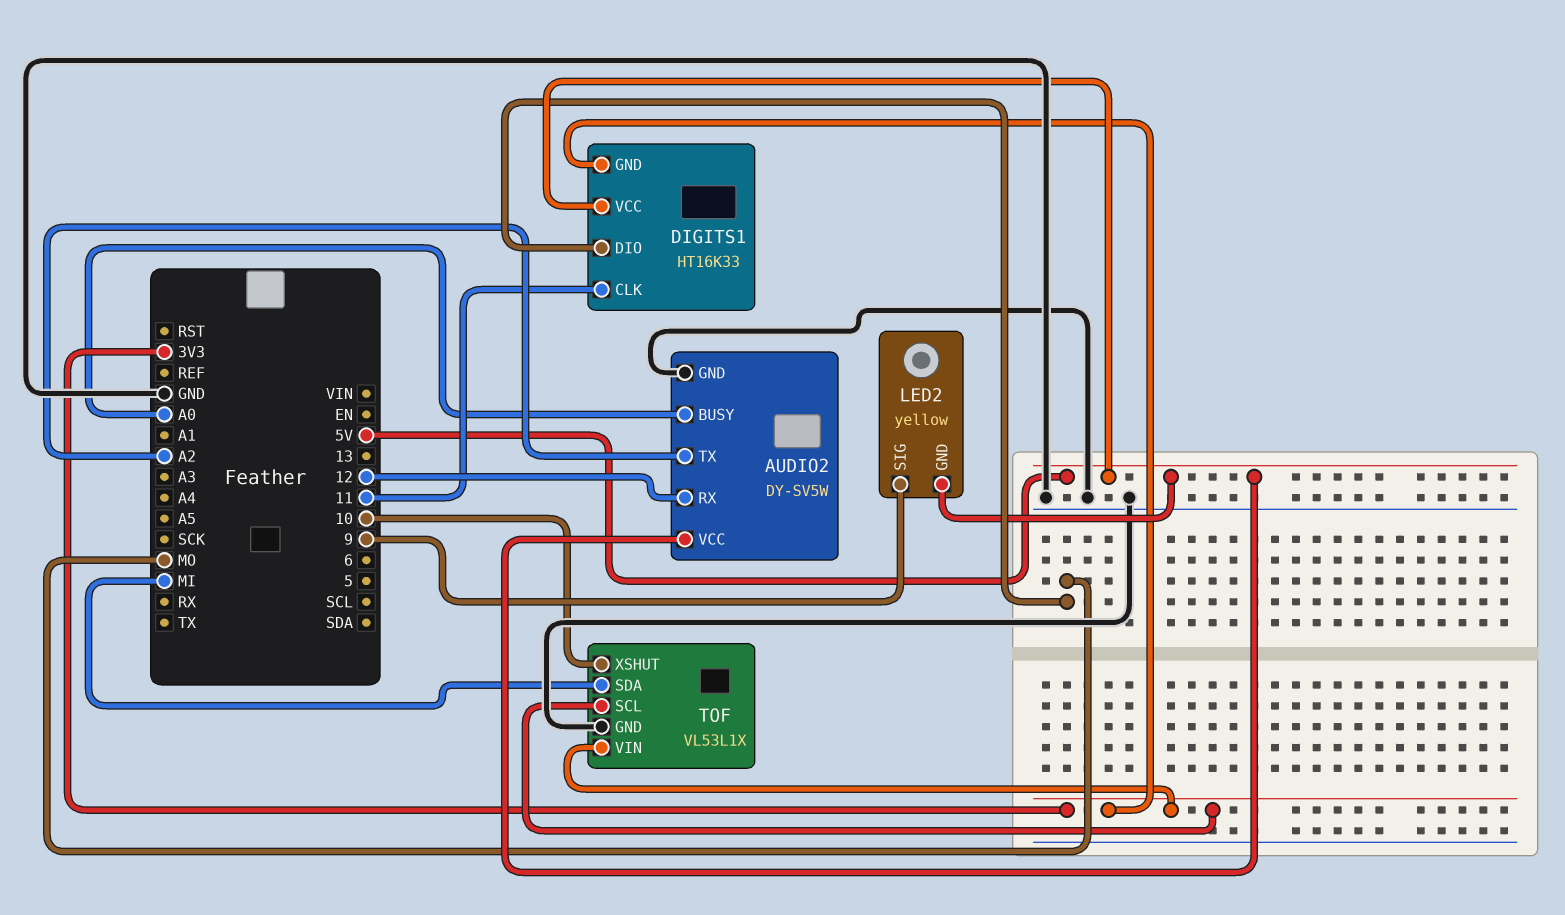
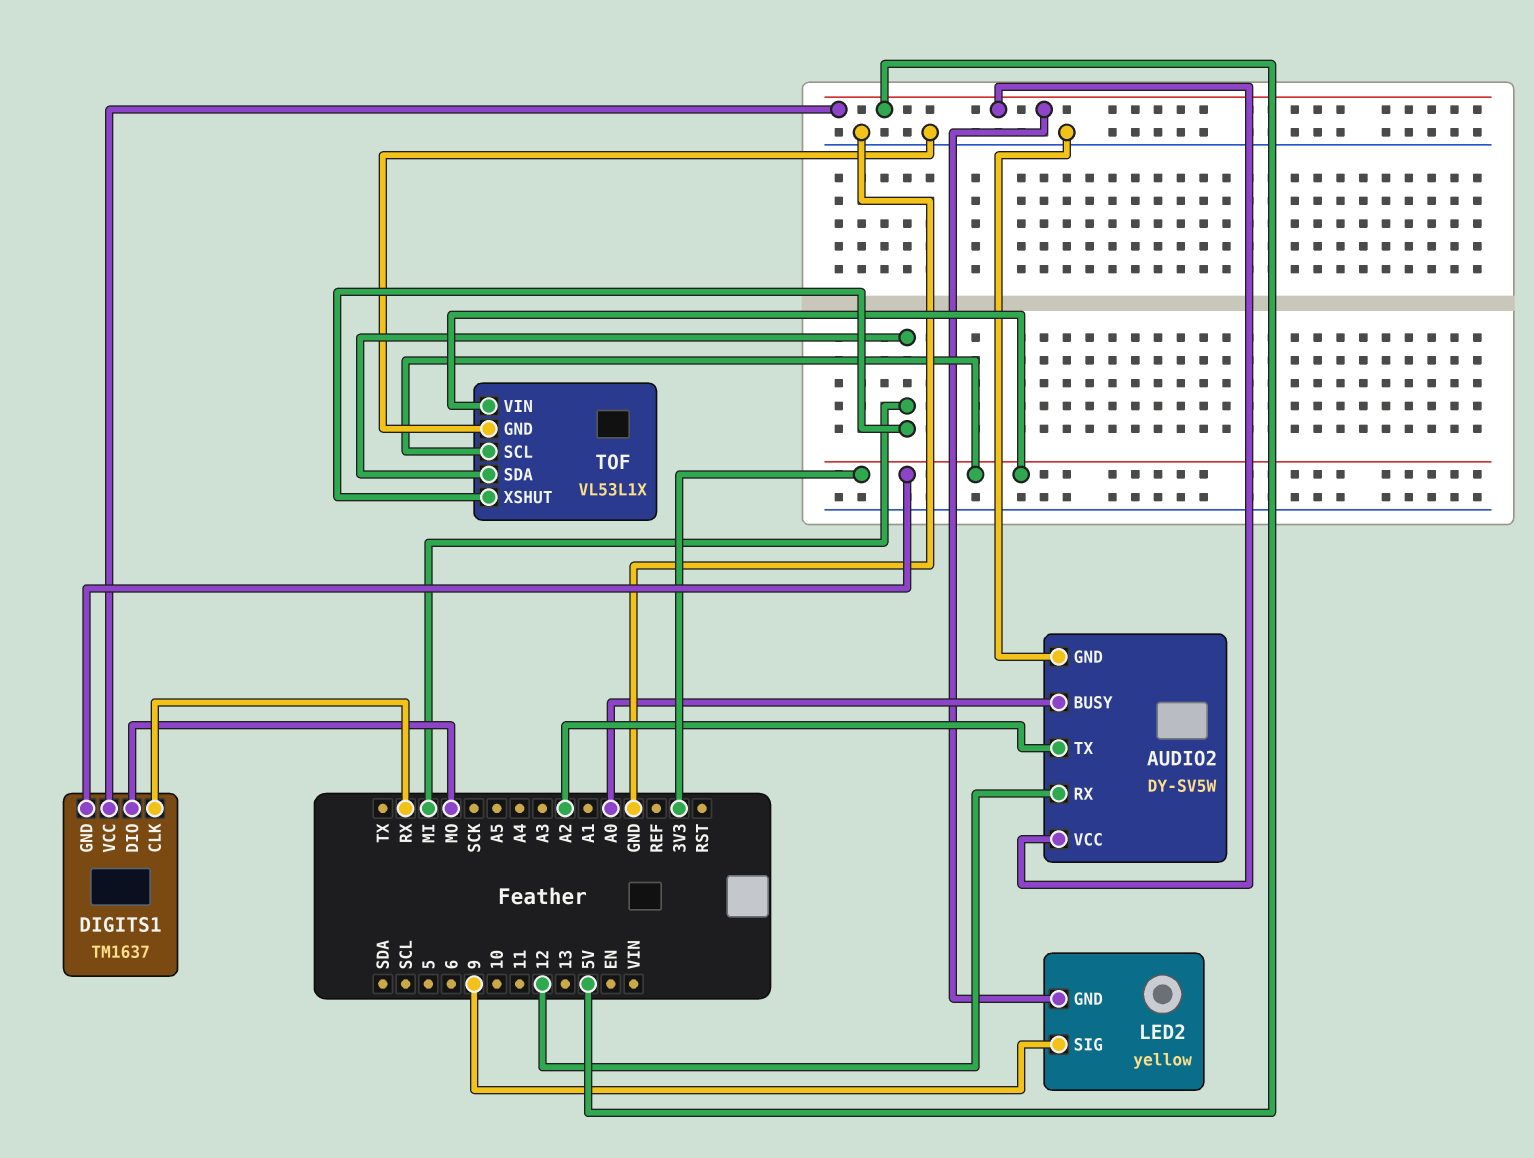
DIGITS1: HT16K33 -> TM1637
DIGITS1 pin CLK: 11 -> RX
TOF pin XSHUT: 10 -> MI

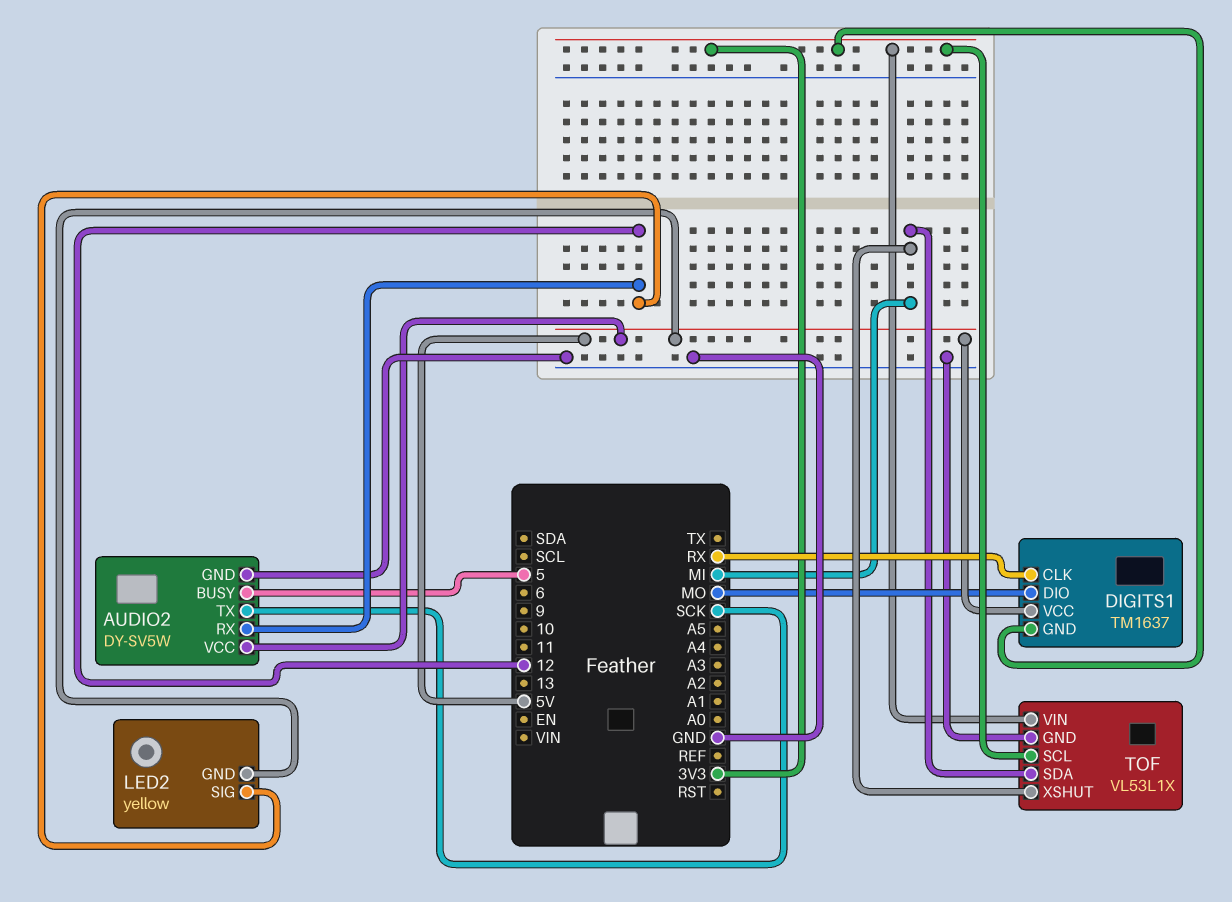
AUDIO2 pin BUSY: A0 -> 5
AUDIO2 pin TX: A2 -> SCK
LED2 pin SIG: 9 -> 12

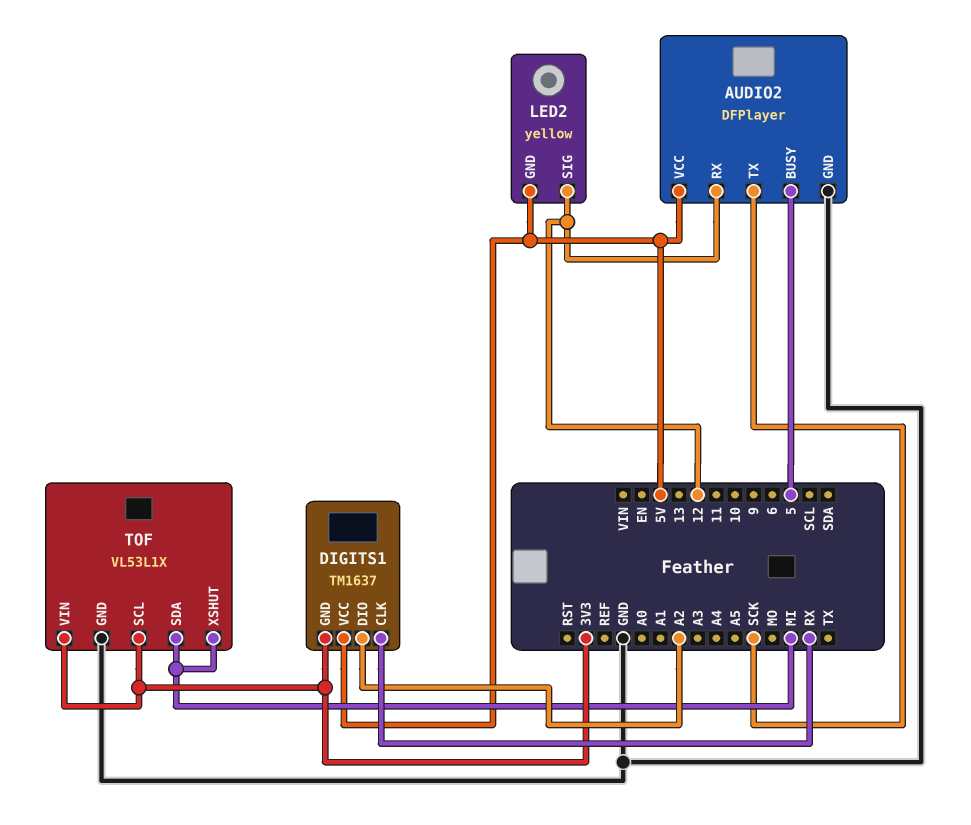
AUDIO2: DY-SV5W -> DFPlayer
DIGITS1 pin DIO: MO -> A2

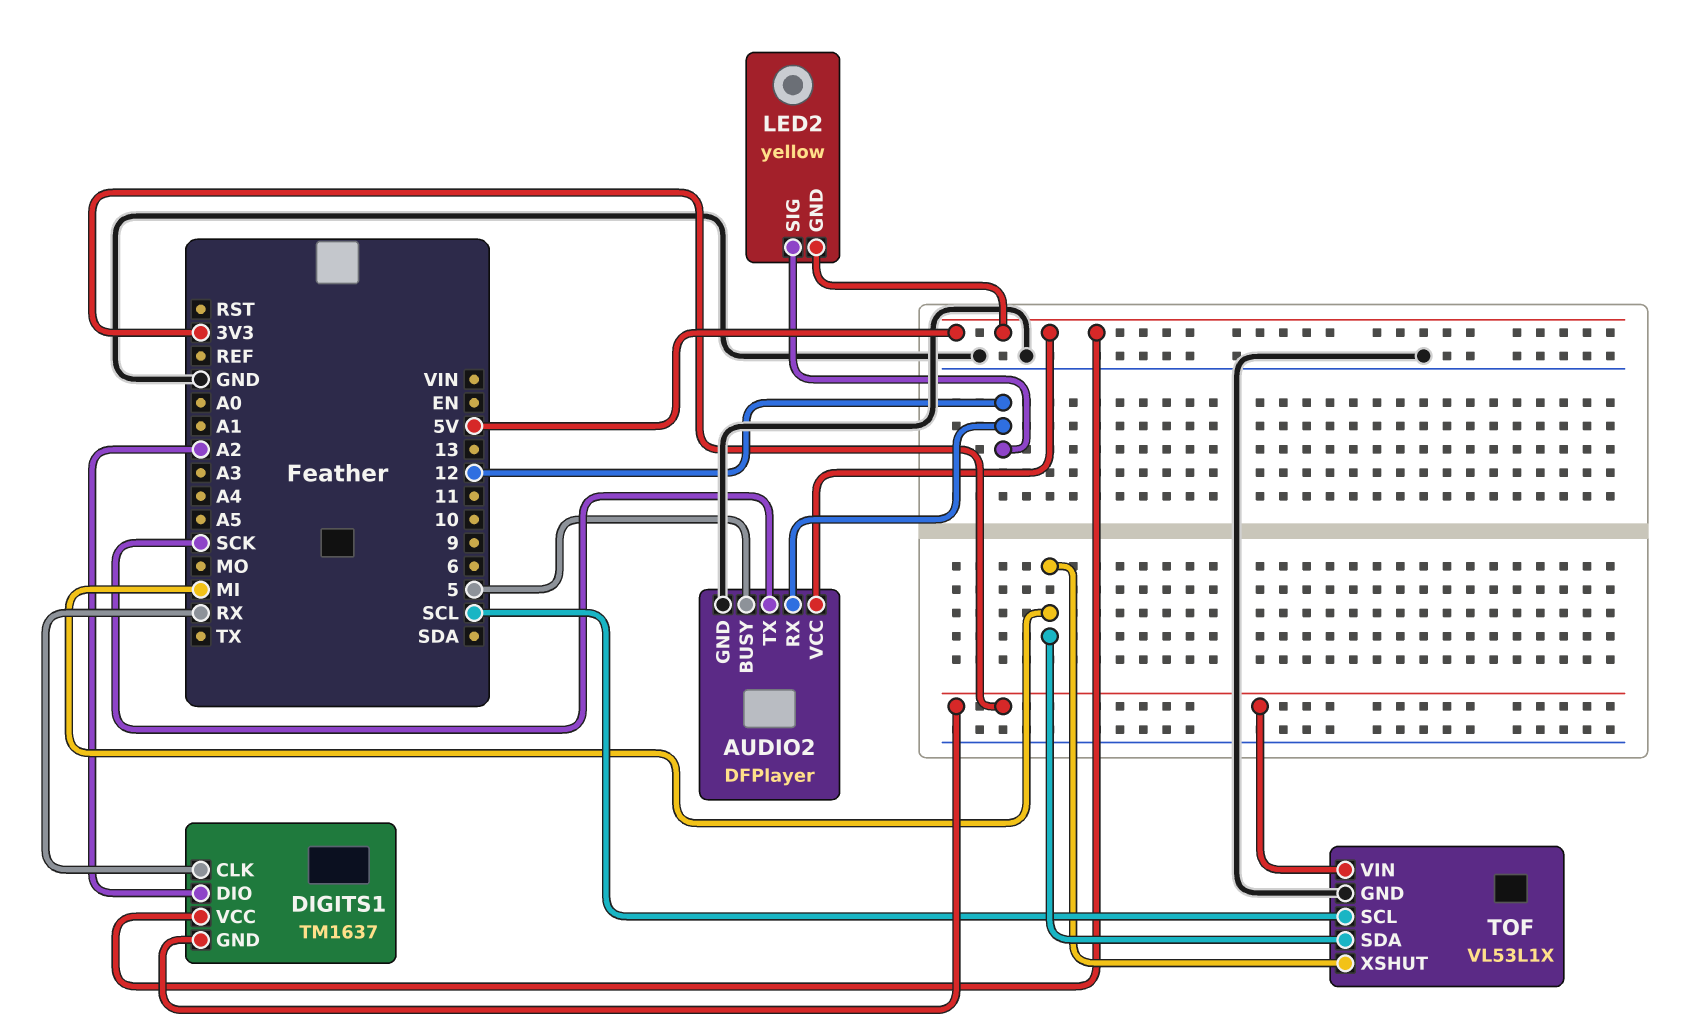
TOF pin SCL: 3V3 -> SCL

